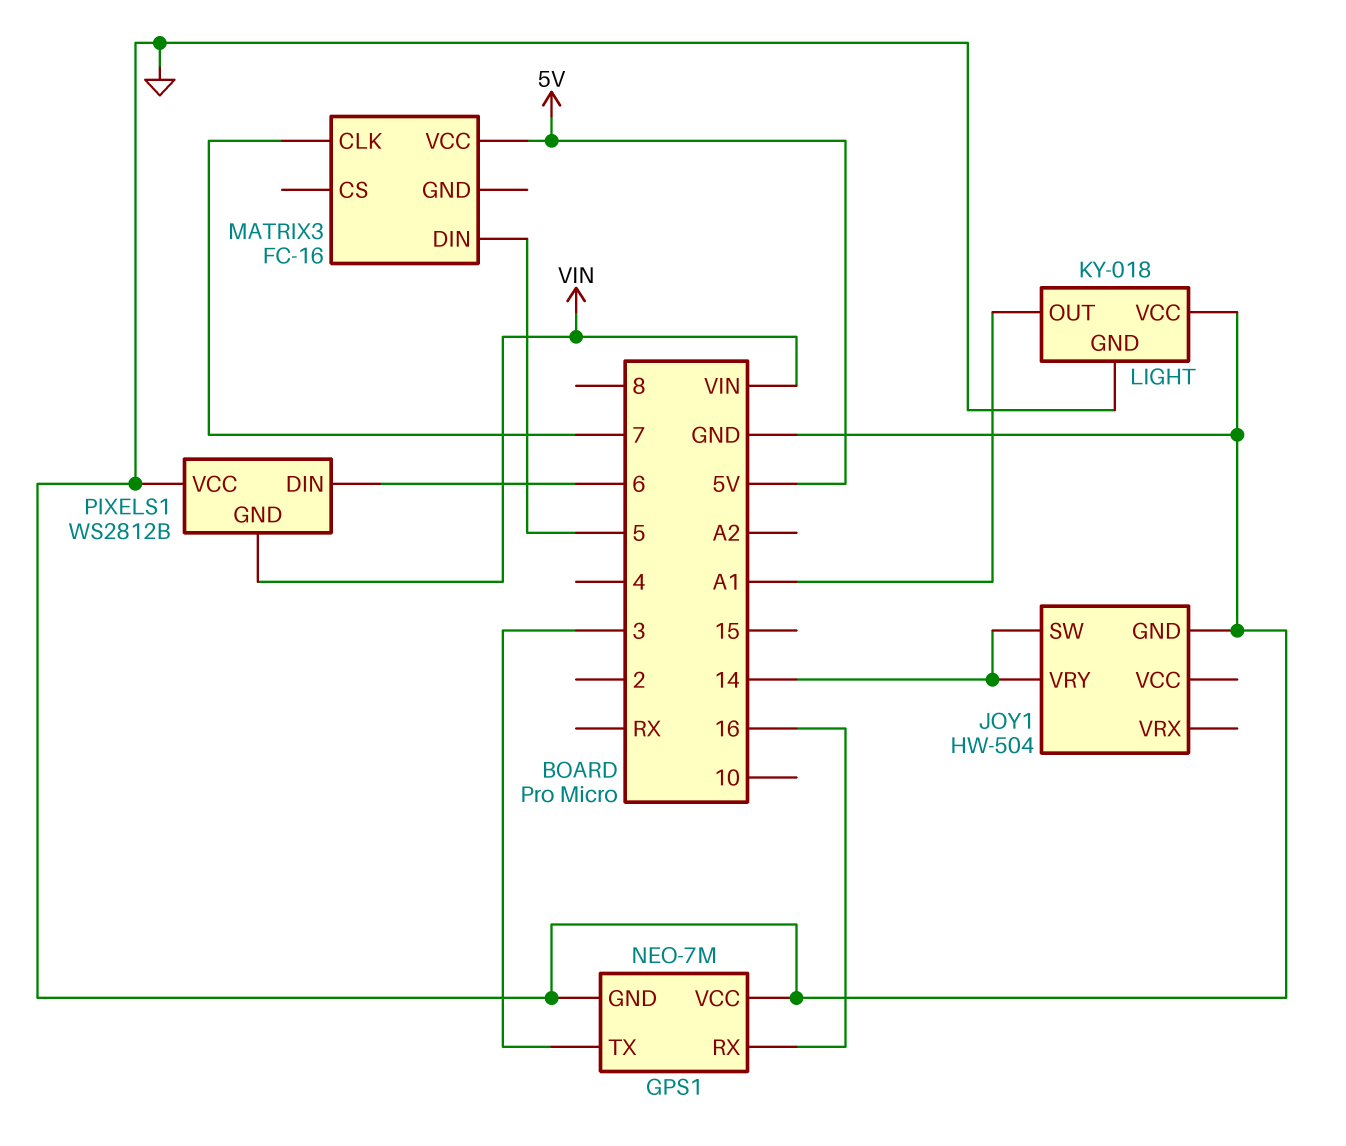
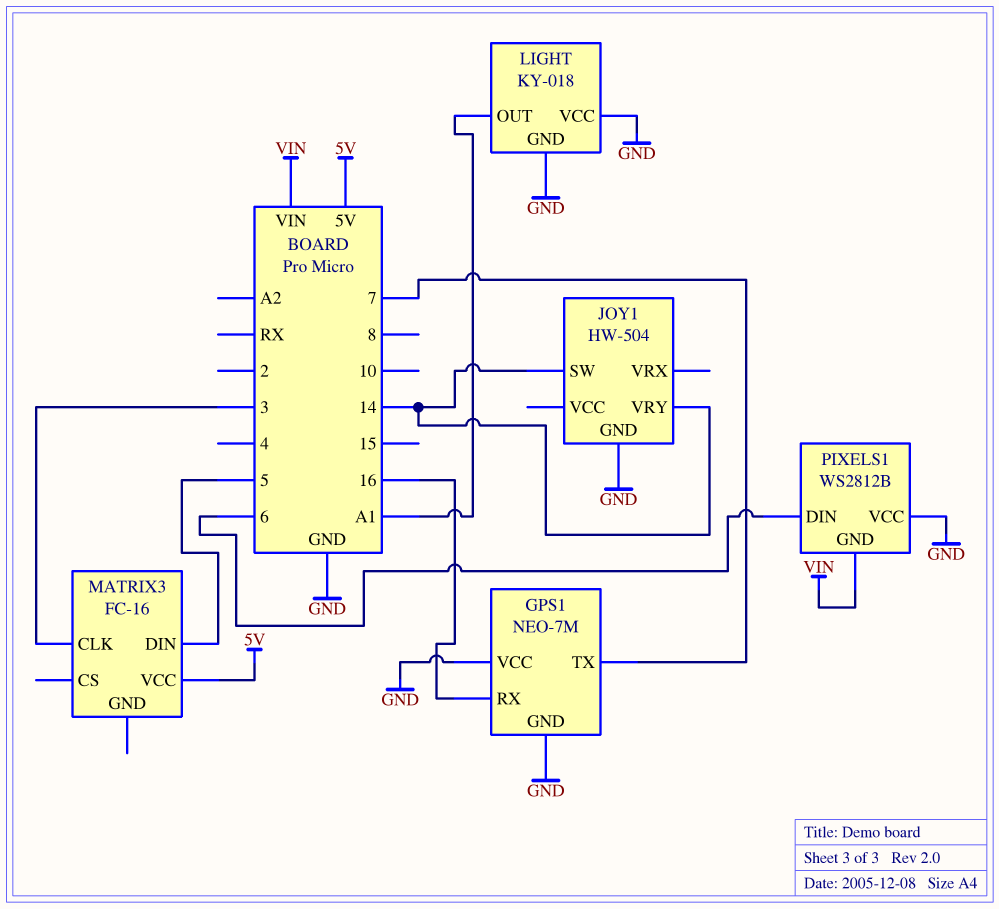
GPS1 pin TX: 3 -> 7
MATRIX3 pin CLK: 7 -> 3

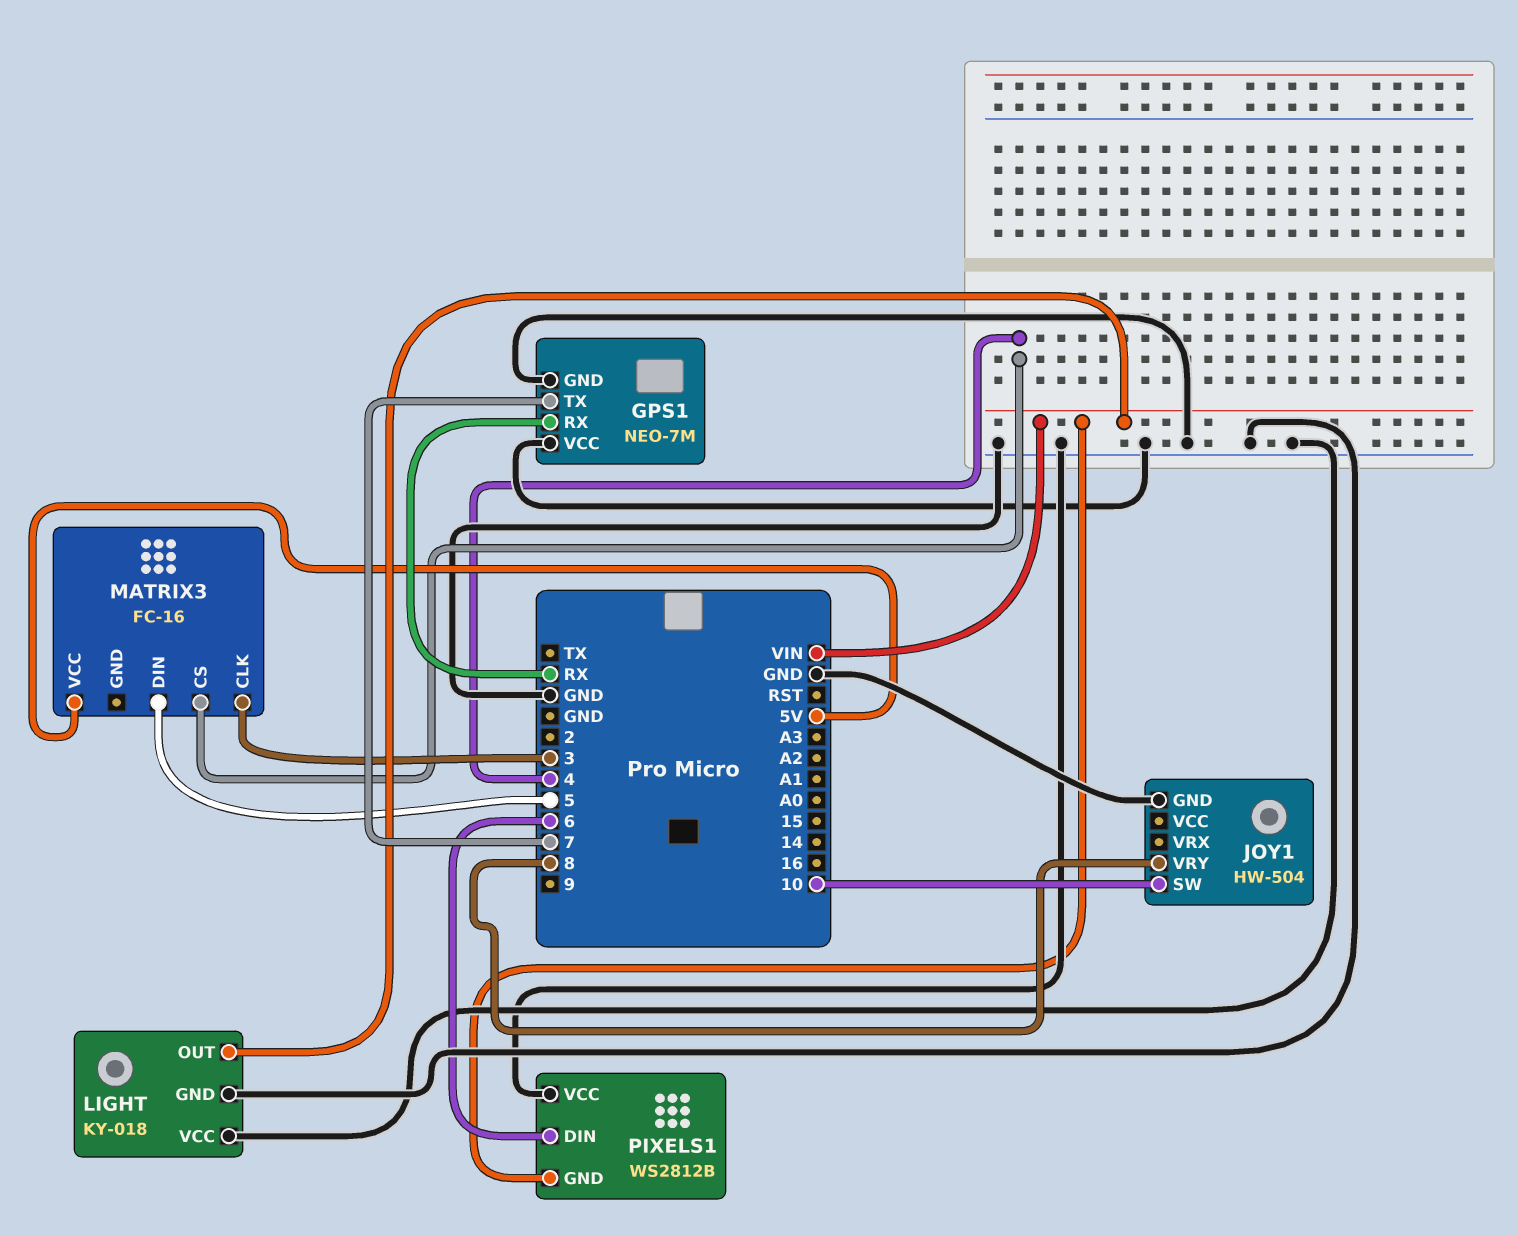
GPS1 pin RX: 16 -> RX
JOY1 pin SW: 14 -> 10
JOY1 pin VRY: 14 -> 8
LIGHT pin OUT: A1 -> VIN
MATRIX3 pin CS: none -> 4

